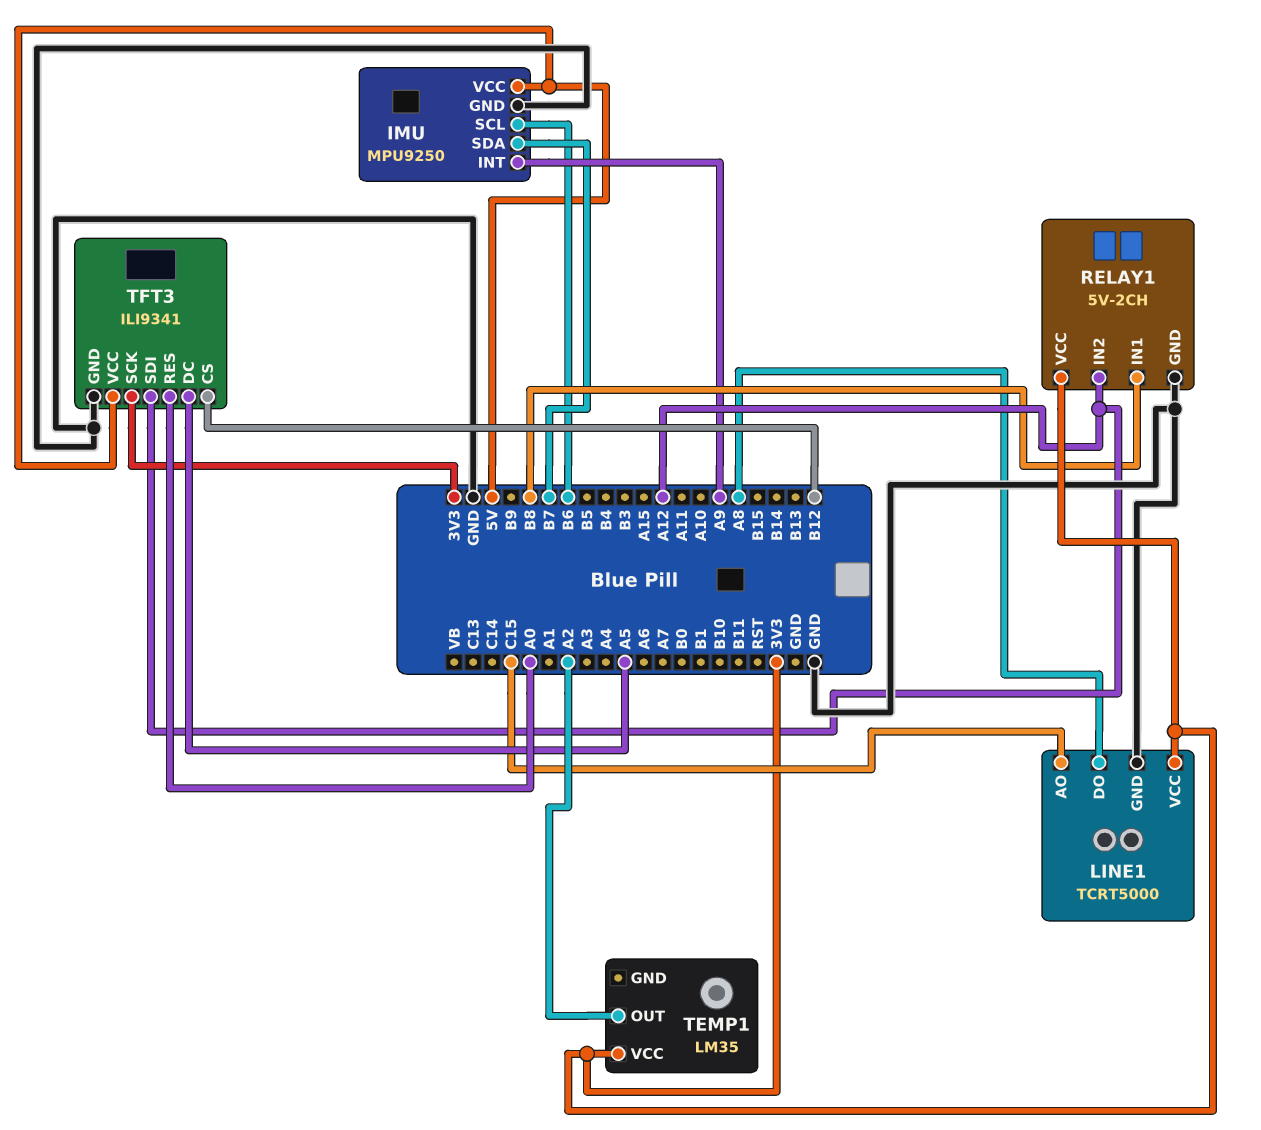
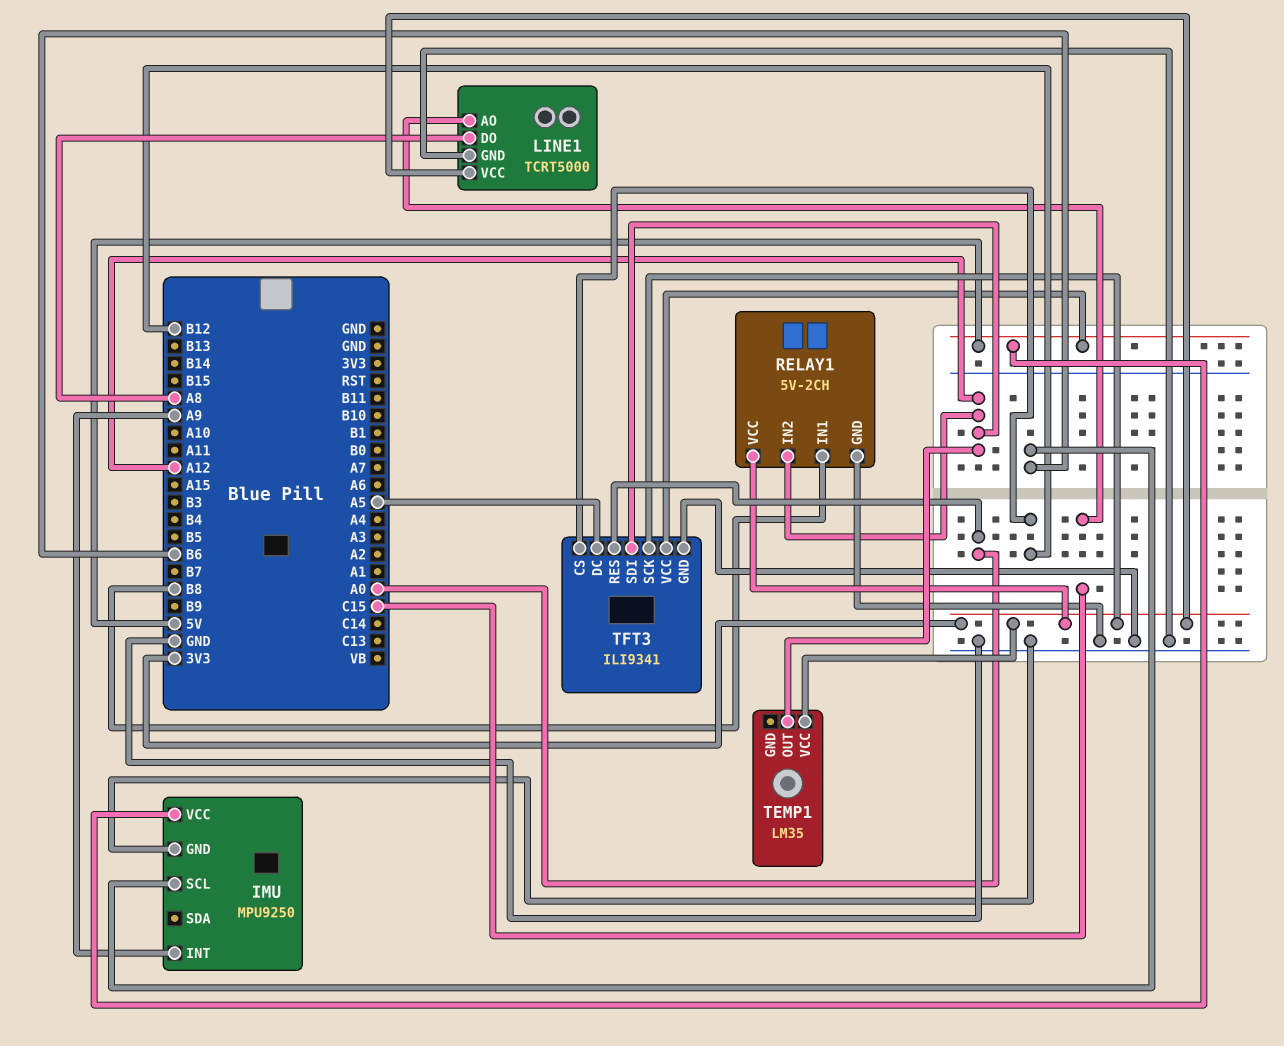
IMU pin SDA: B7 -> none
TEMP1 pin OUT: A2 -> A12

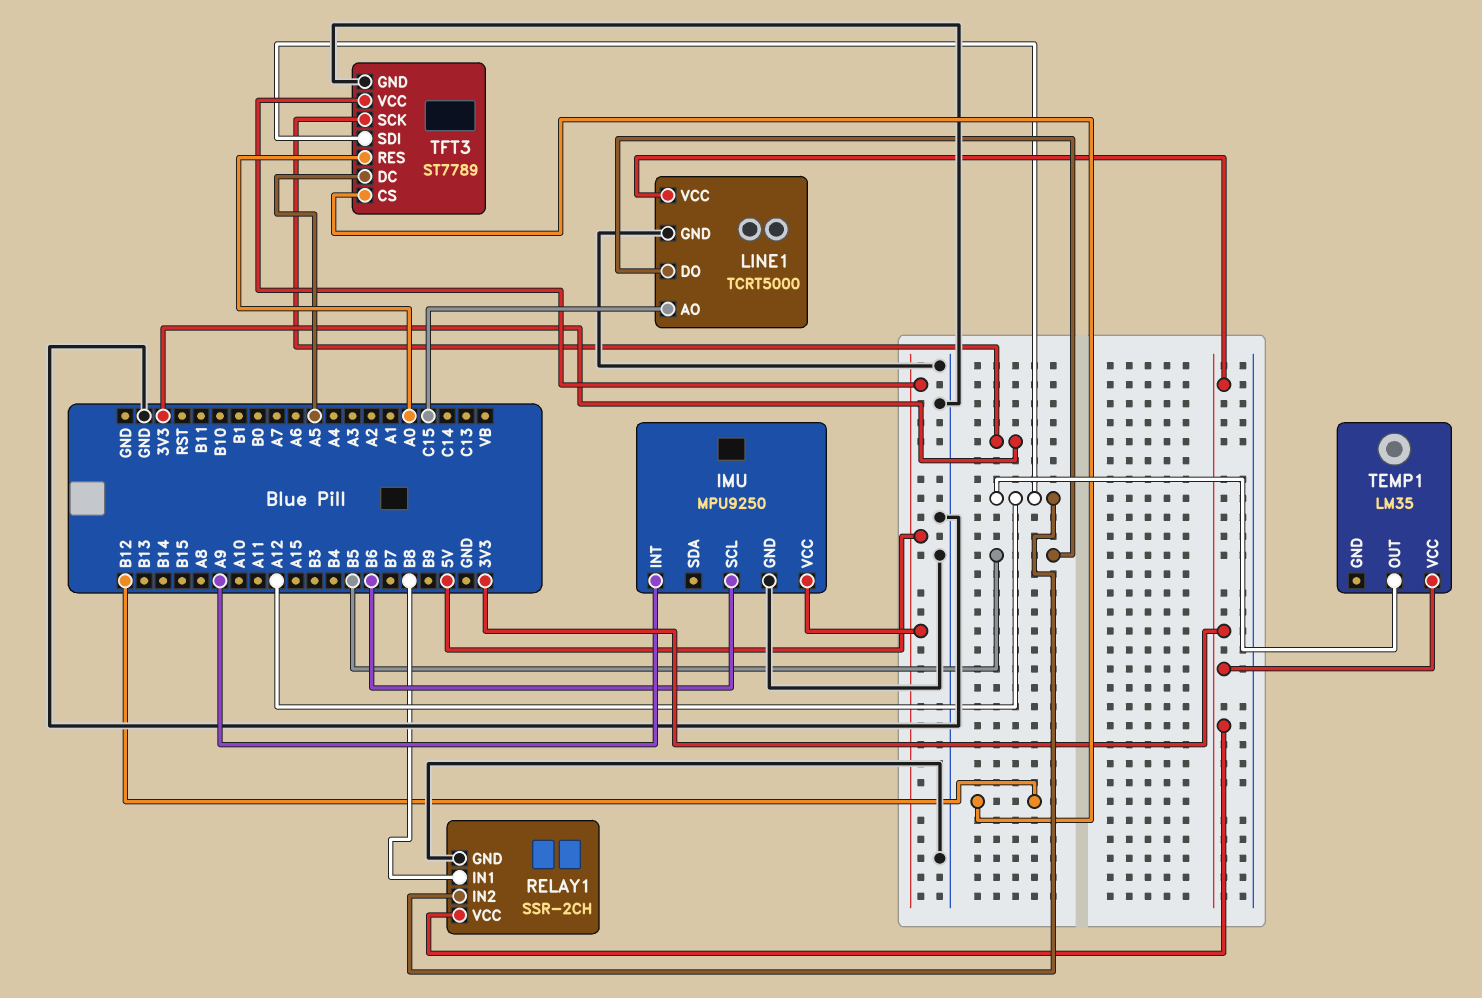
LINE1 pin DO: A8 -> B5
RELAY1: 5V-2CH -> SSR-2CH
TFT3: ILI9341 -> ST7789

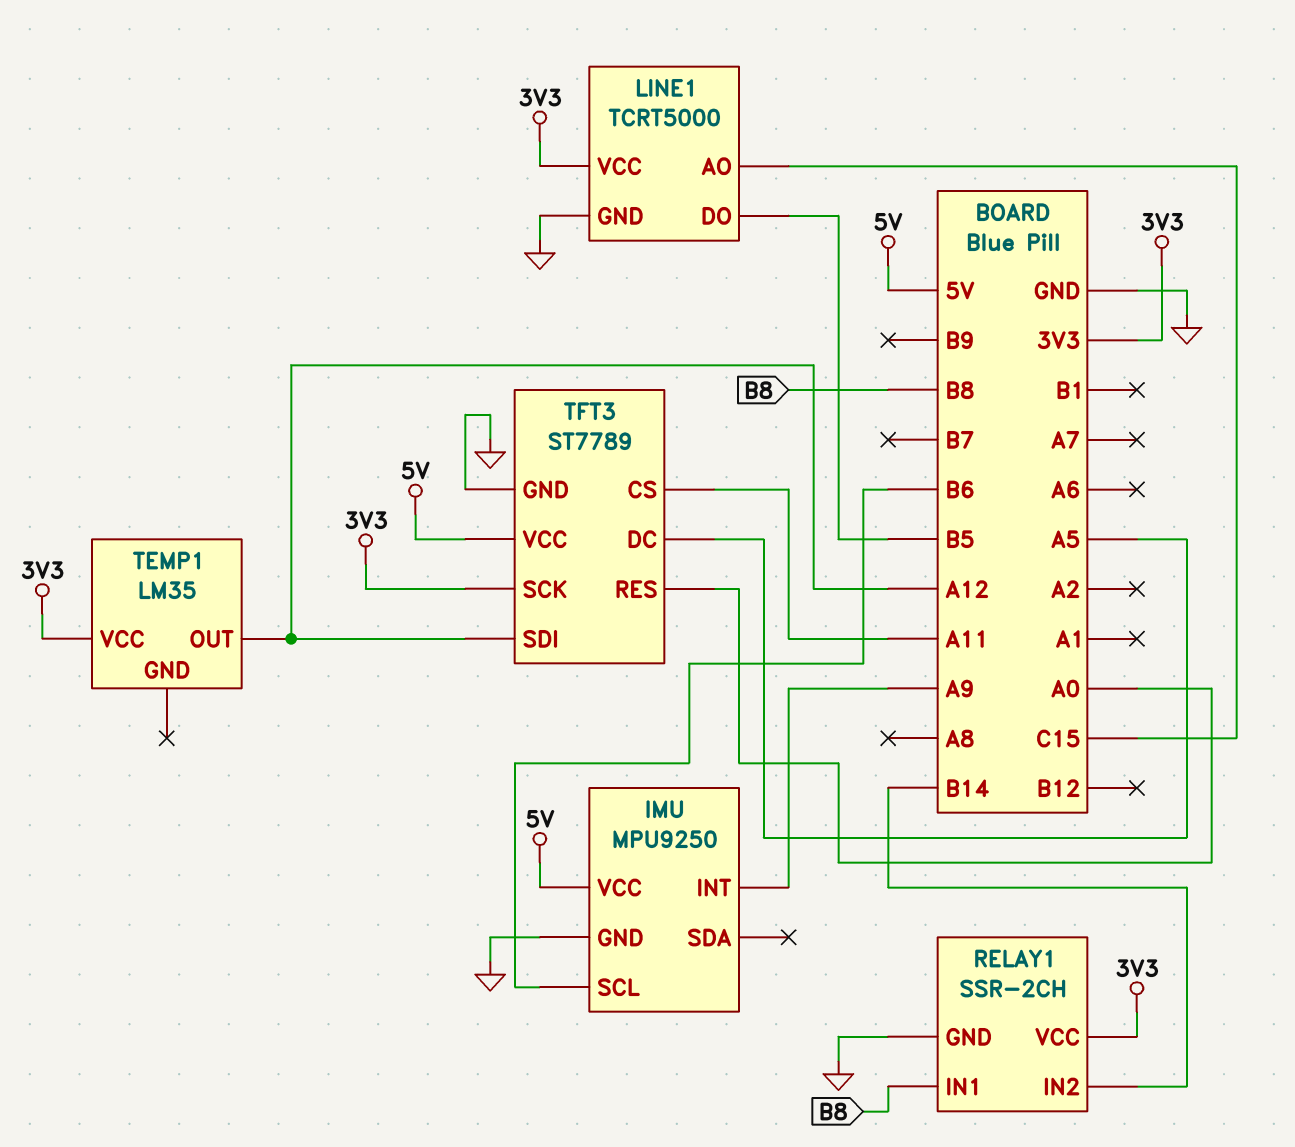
RELAY1 pin IN2: A12 -> B14
TFT3 pin CS: B12 -> A11

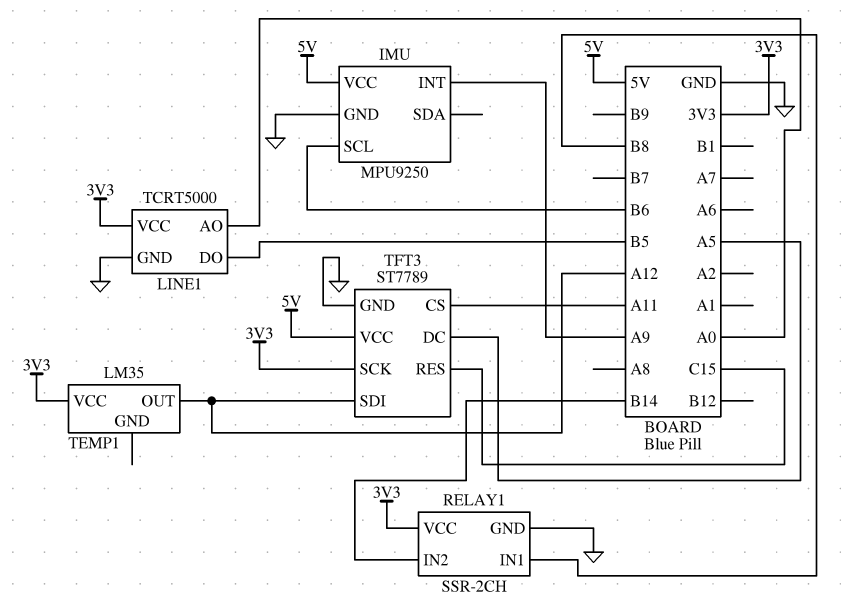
LINE1 pin AO: C15 -> A0
TFT3 pin RES: A0 -> C15

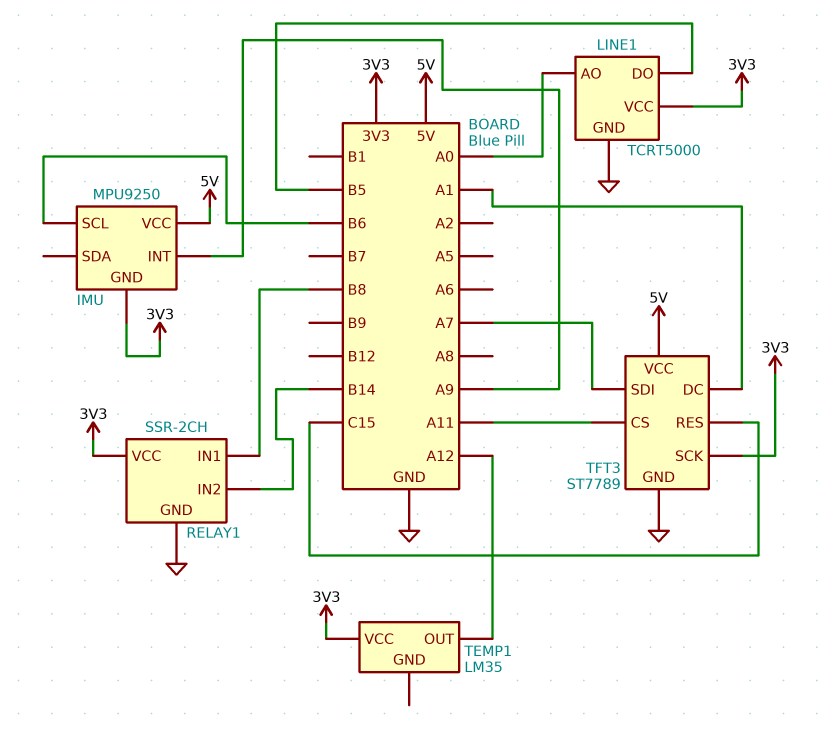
IMU pin GND: GND -> 3V3
TFT3 pin DC: A5 -> A1
TFT3 pin SDI: A12 -> A7

